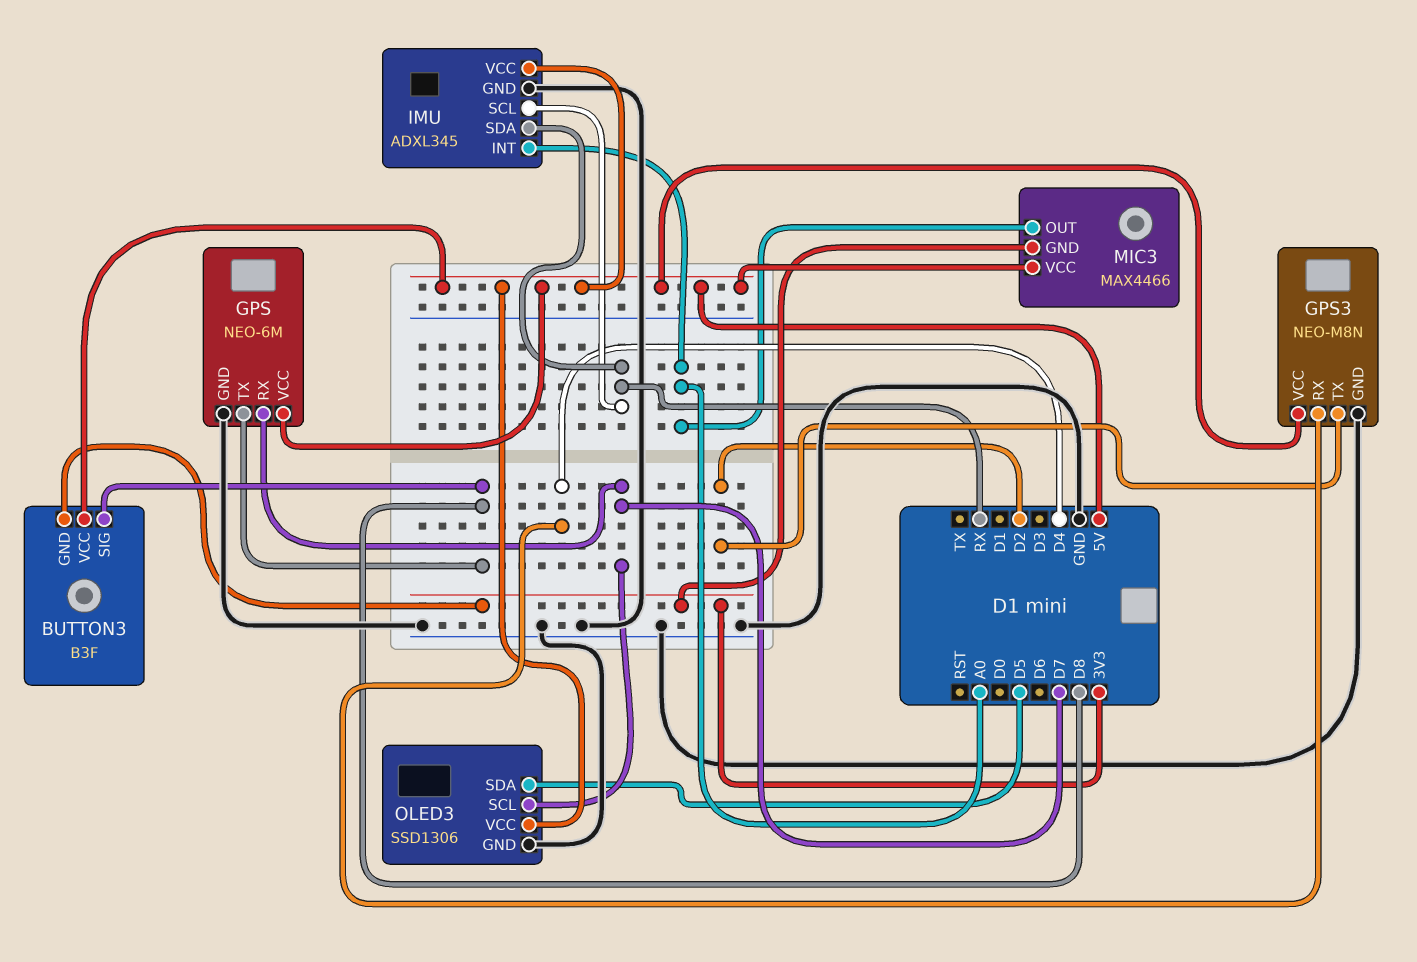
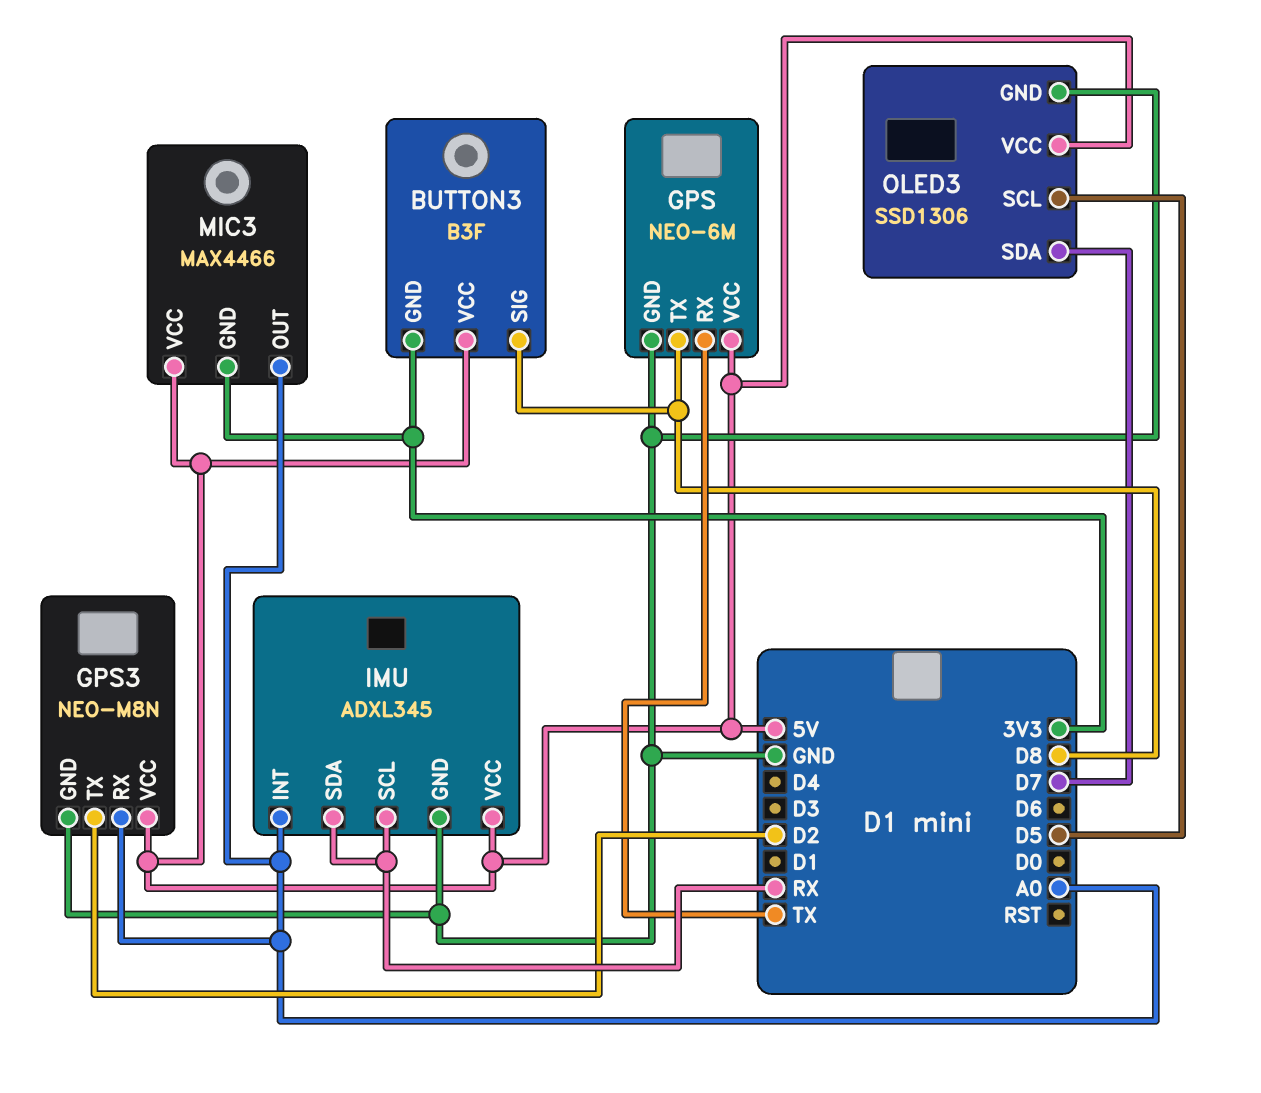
GPS pin RX: D7 -> TX
GPS3 pin RX: D4 -> A0
OLED3 pin SCL: D7 -> D5
OLED3 pin SDA: D5 -> D7

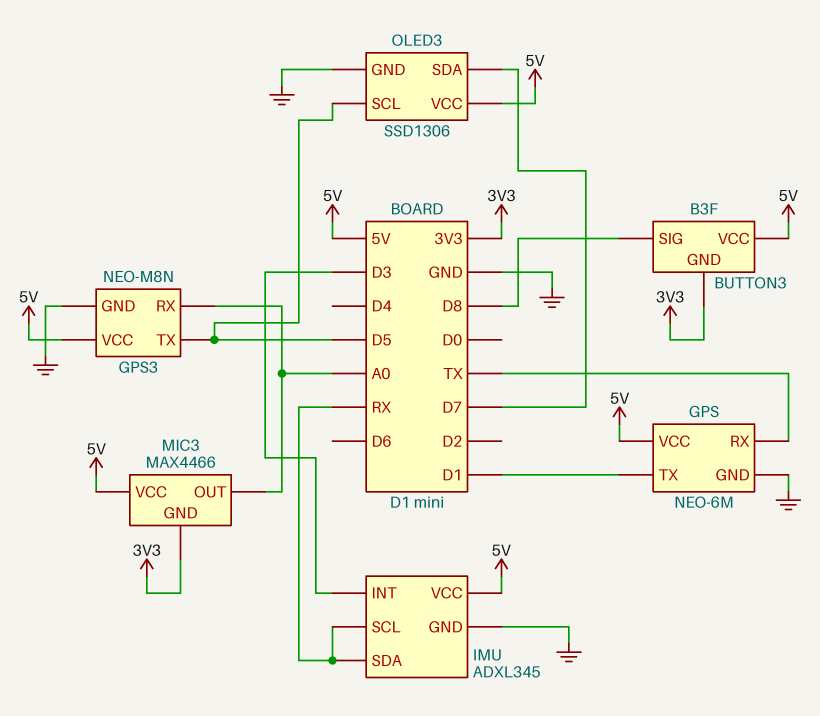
GPS pin TX: D8 -> D1
GPS3 pin TX: D2 -> D5
IMU pin INT: A0 -> D3

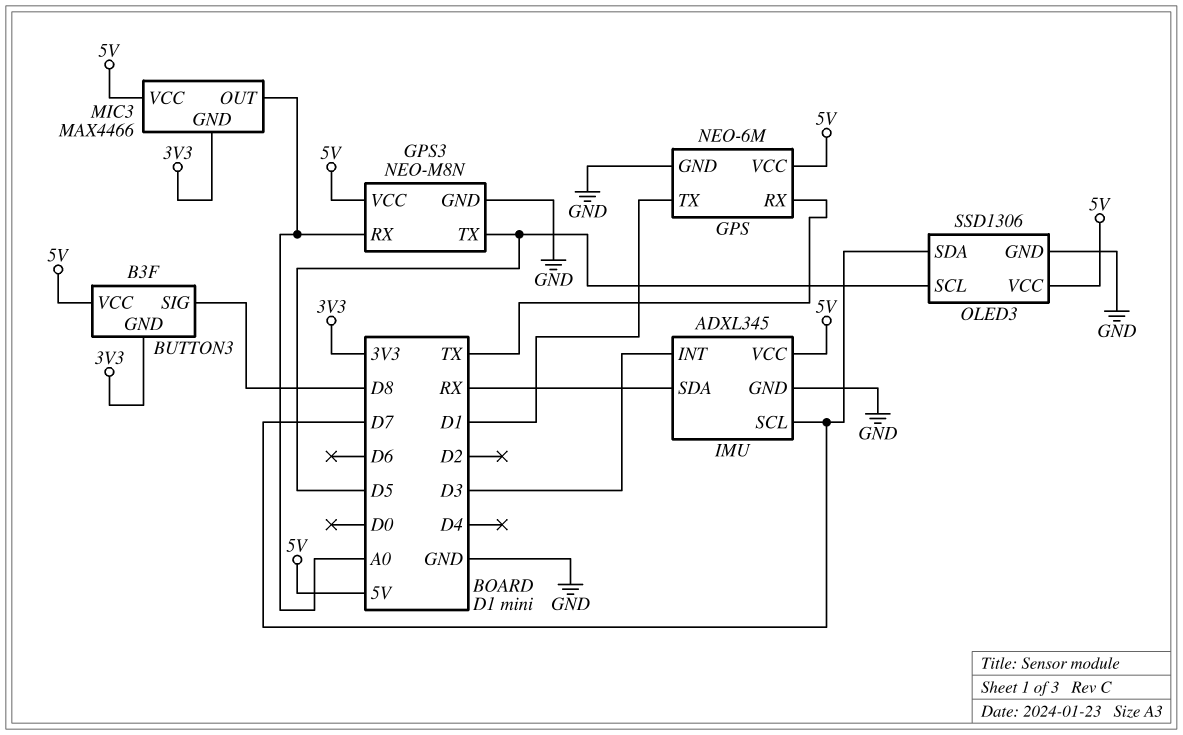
IMU pin SCL: RX -> D7

